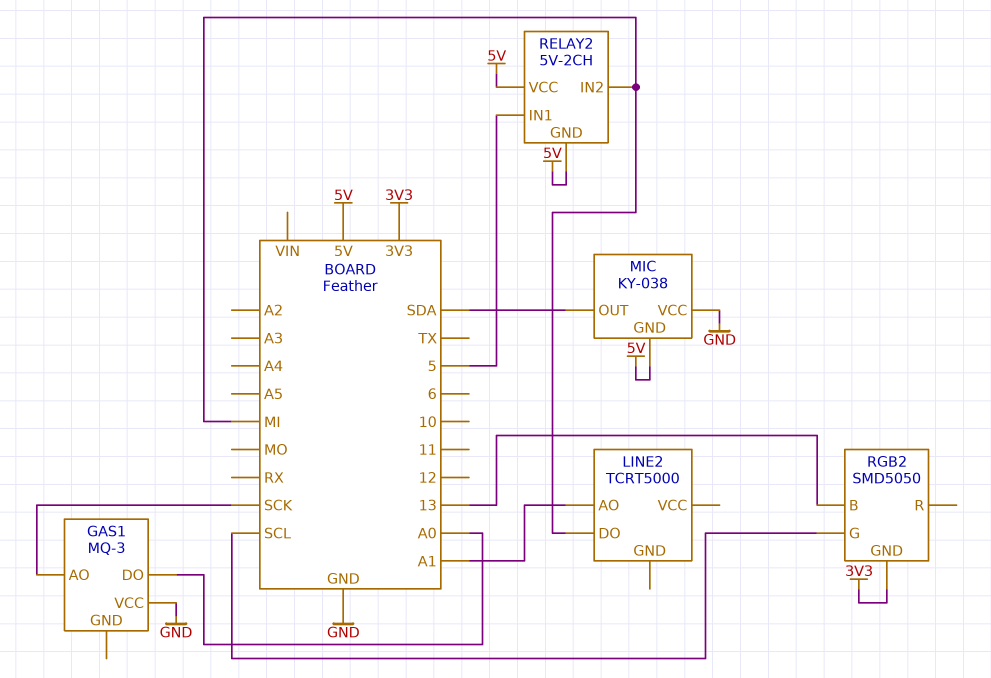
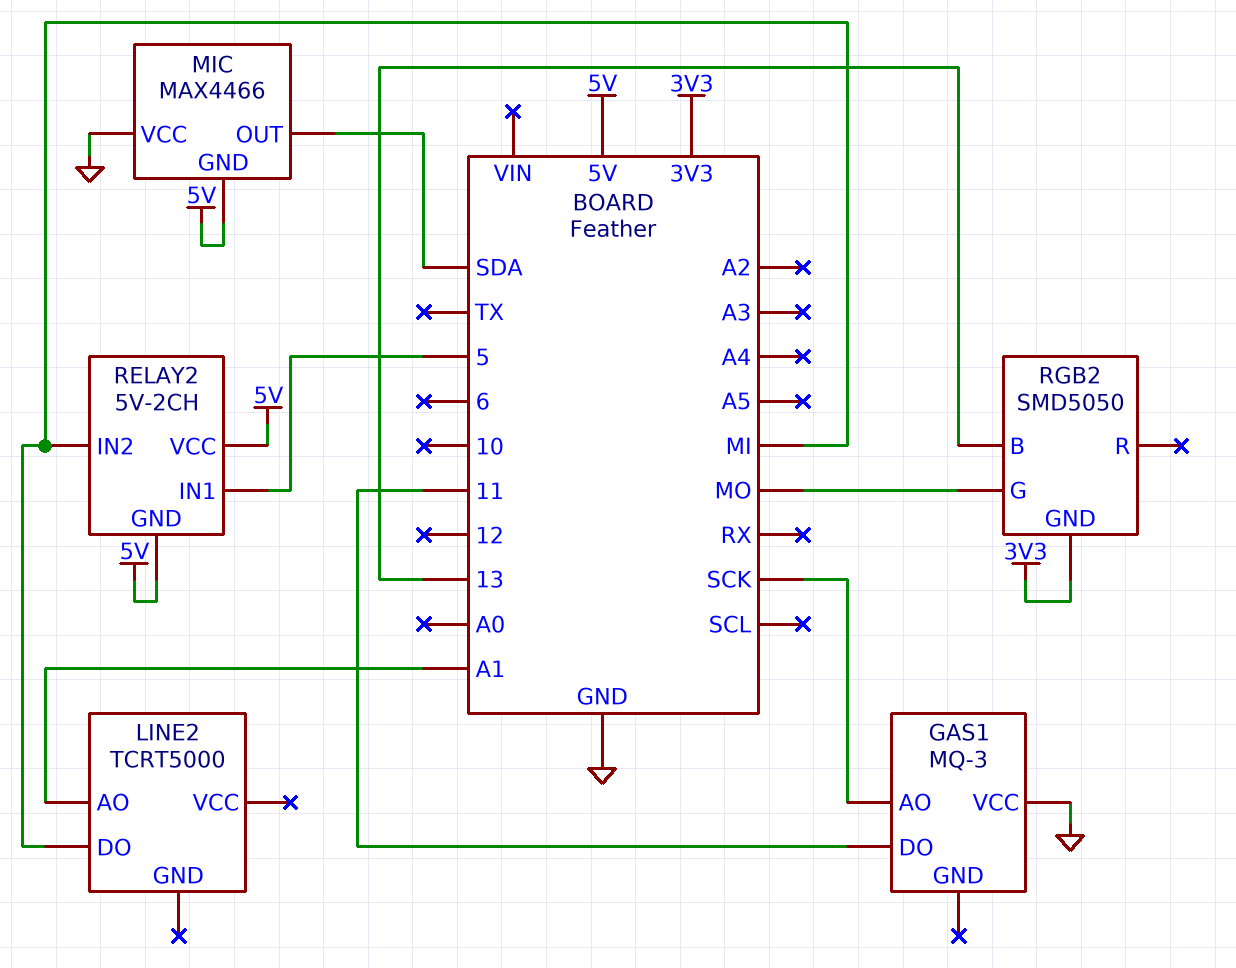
GAS1 pin DO: A0 -> 11
MIC: KY-038 -> MAX4466
RGB2 pin G: SCL -> MO

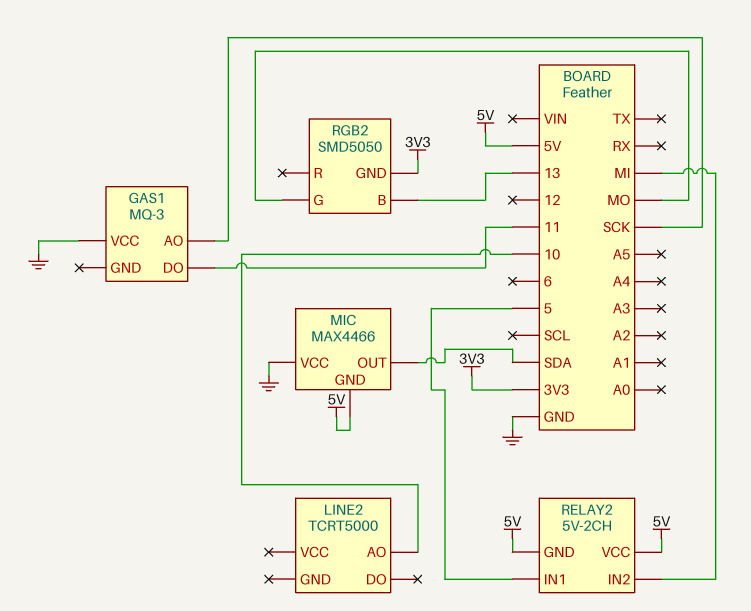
LINE2 pin AO: A1 -> 10
LINE2 pin DO: MI -> none

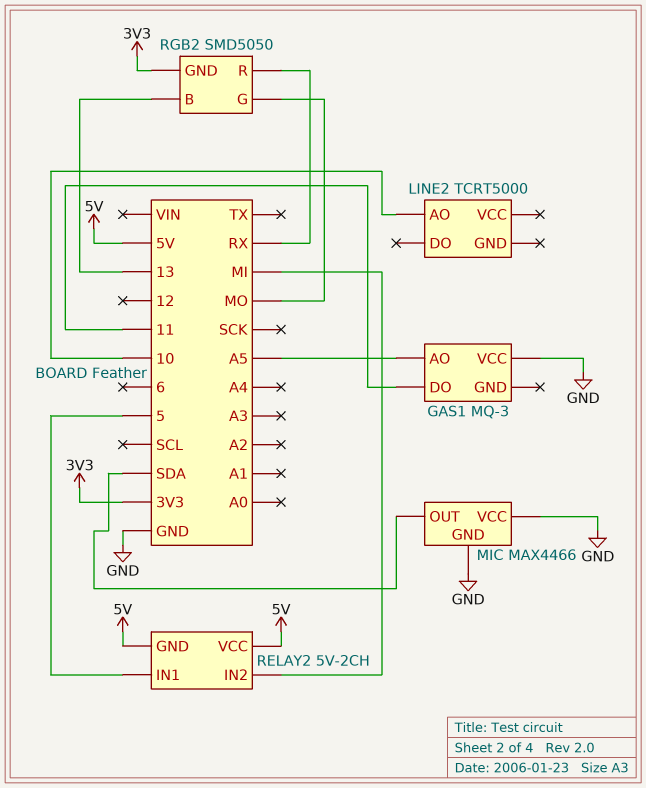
GAS1 pin AO: SCK -> A5
MIC pin GND: 5V -> GND
RGB2 pin R: none -> RX

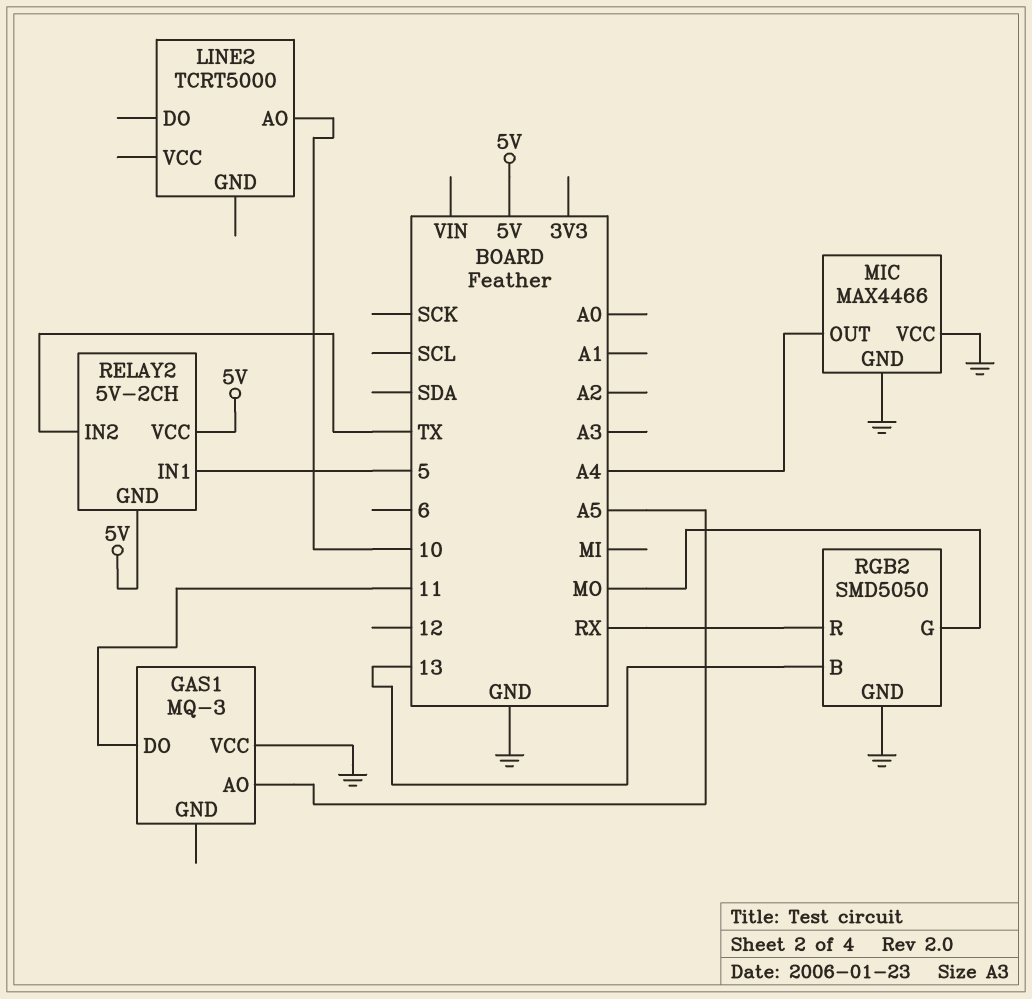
MIC pin OUT: SDA -> A4
RELAY2 pin IN2: MI -> TX
RGB2 pin GND: 3V3 -> GND

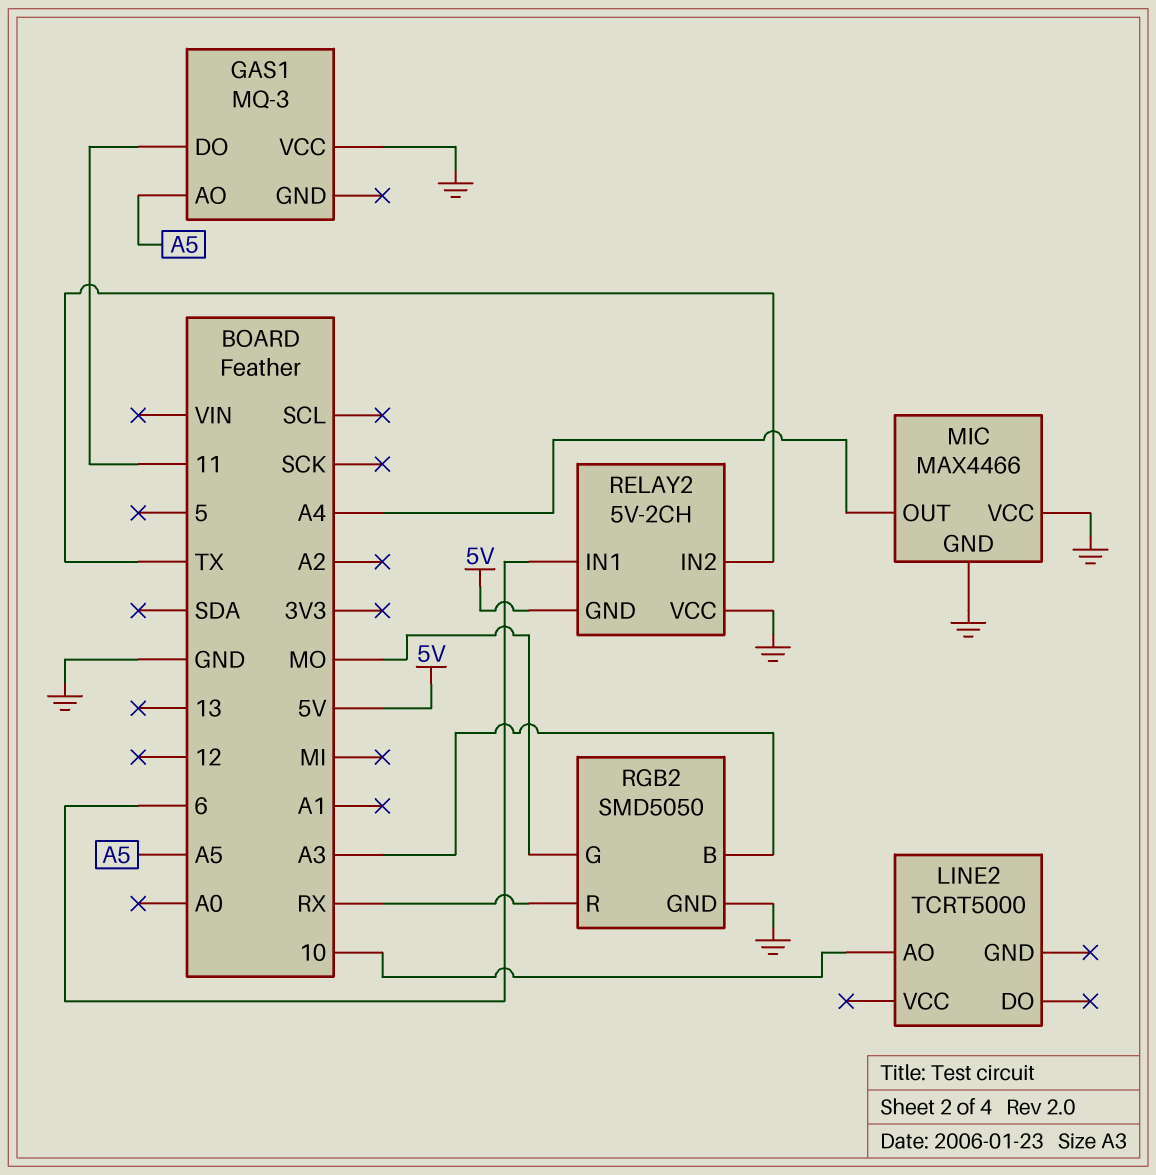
RELAY2 pin IN1: 5 -> 6
RELAY2 pin VCC: 5V -> GND
RGB2 pin B: 13 -> A3

